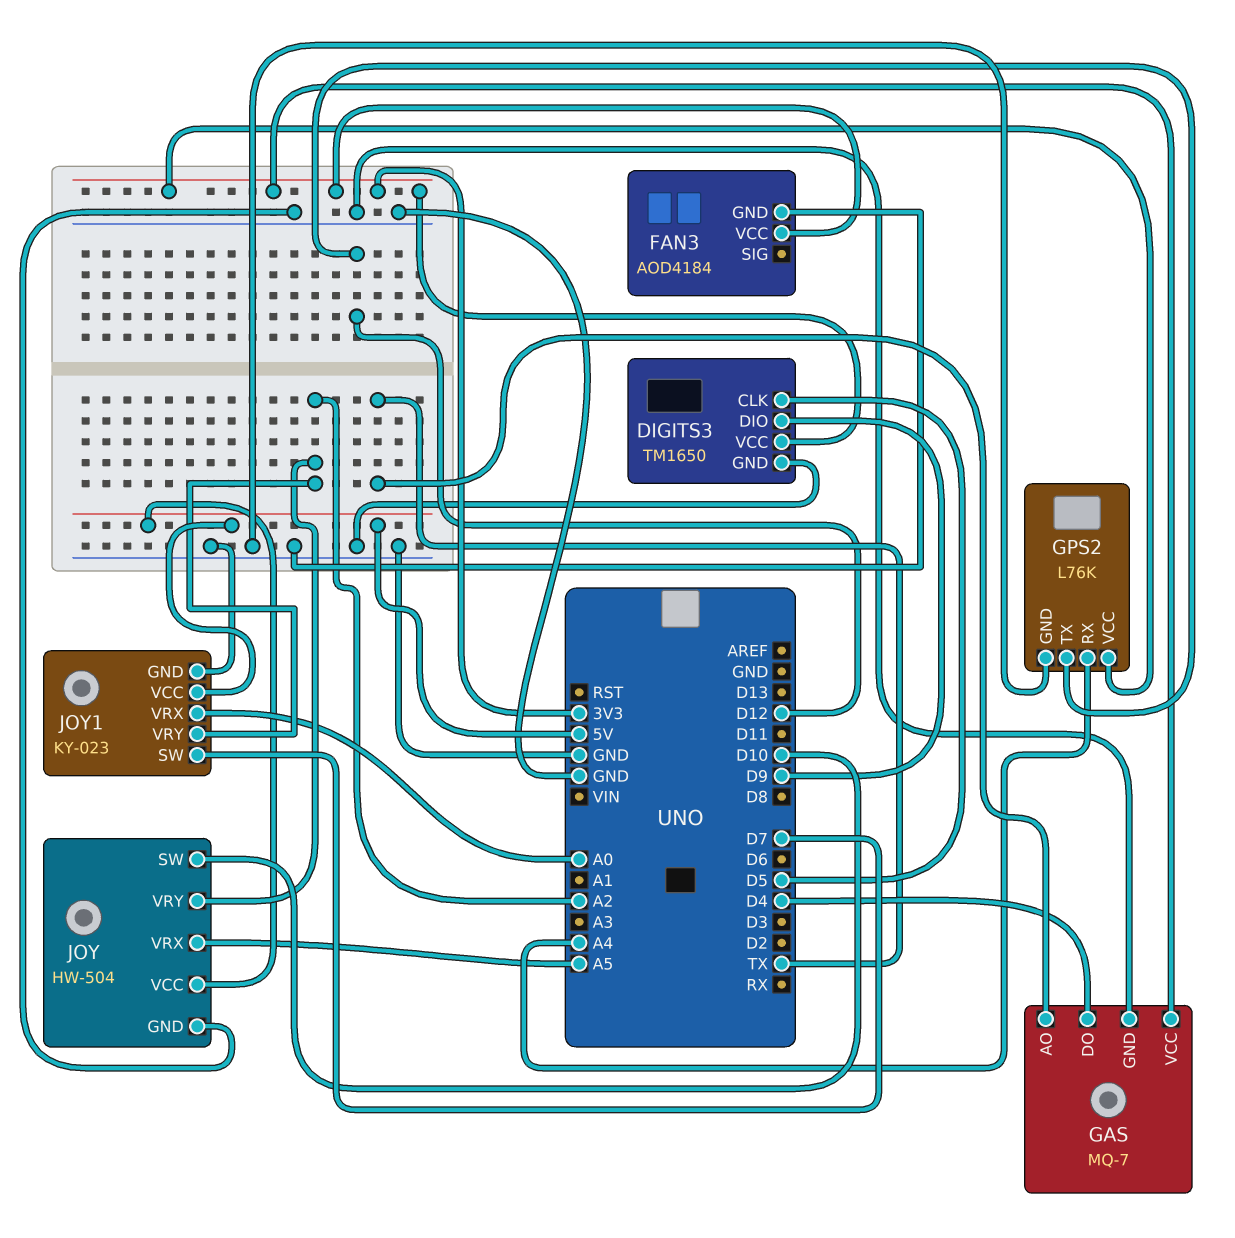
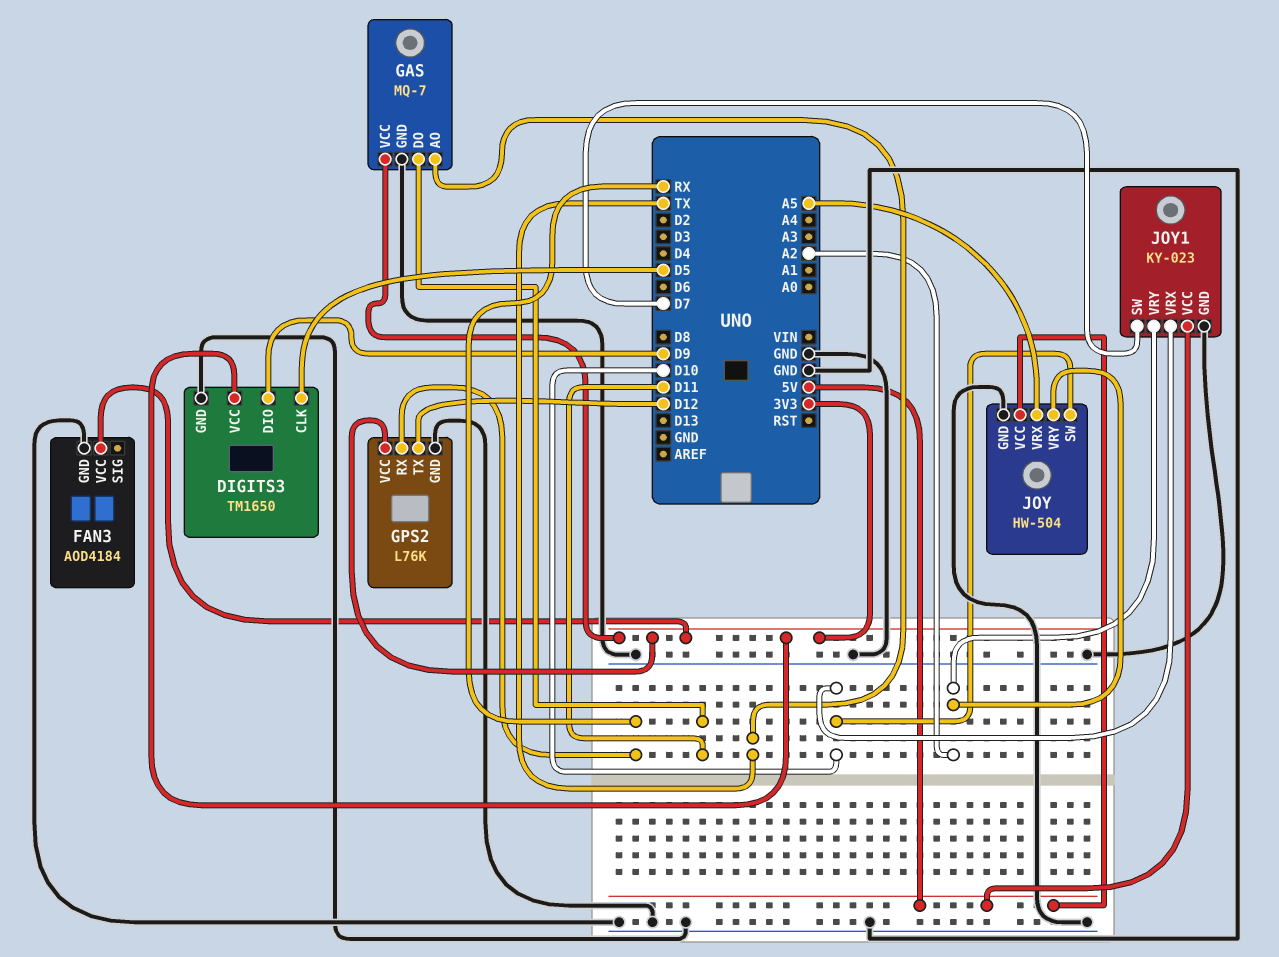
GAS pin DO: D4 -> D11
GPS2 pin RX: A4 -> RX
JOY1 pin VRX: A0 -> D10

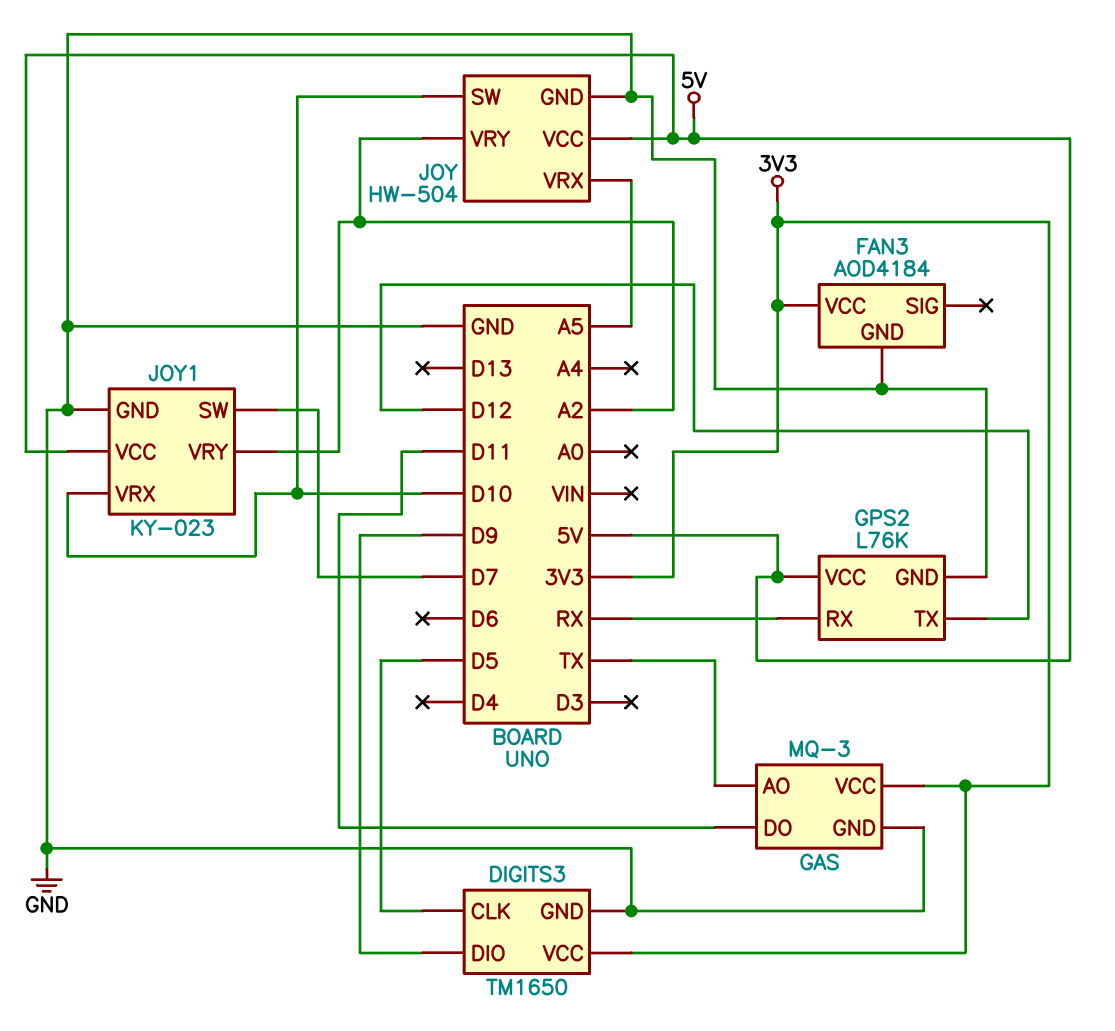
GAS: MQ-7 -> MQ-3
GPS2 pin VCC: 3V3 -> 5V

